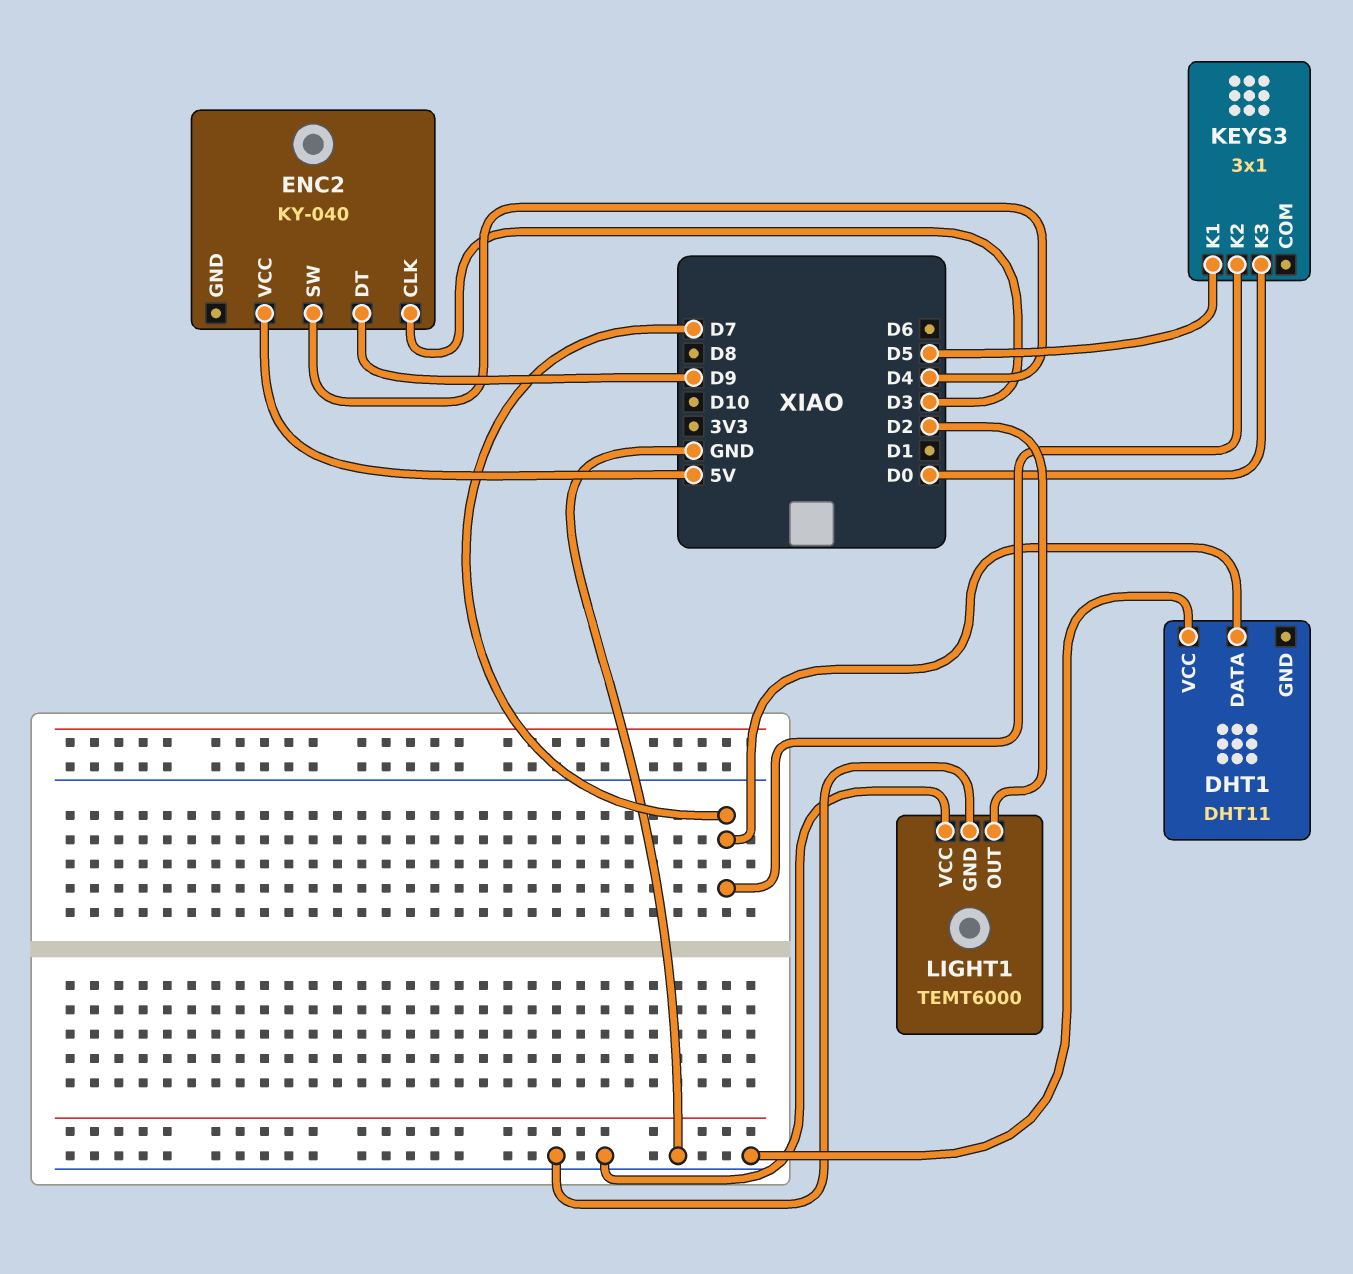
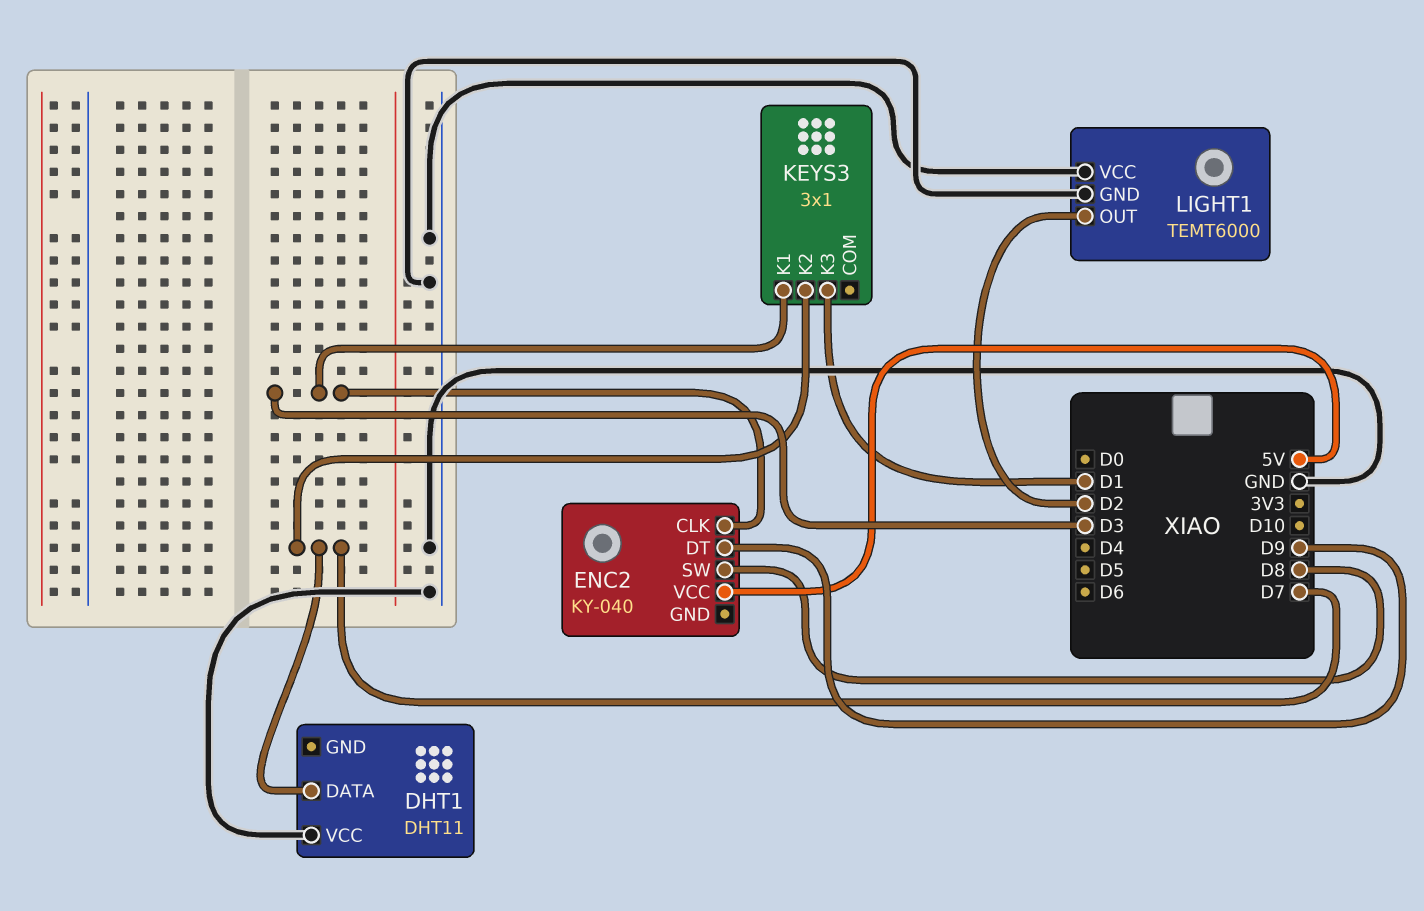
ENC2 pin SW: D4 -> D8
KEYS3 pin K1: D5 -> D3
KEYS3 pin K3: D0 -> D1

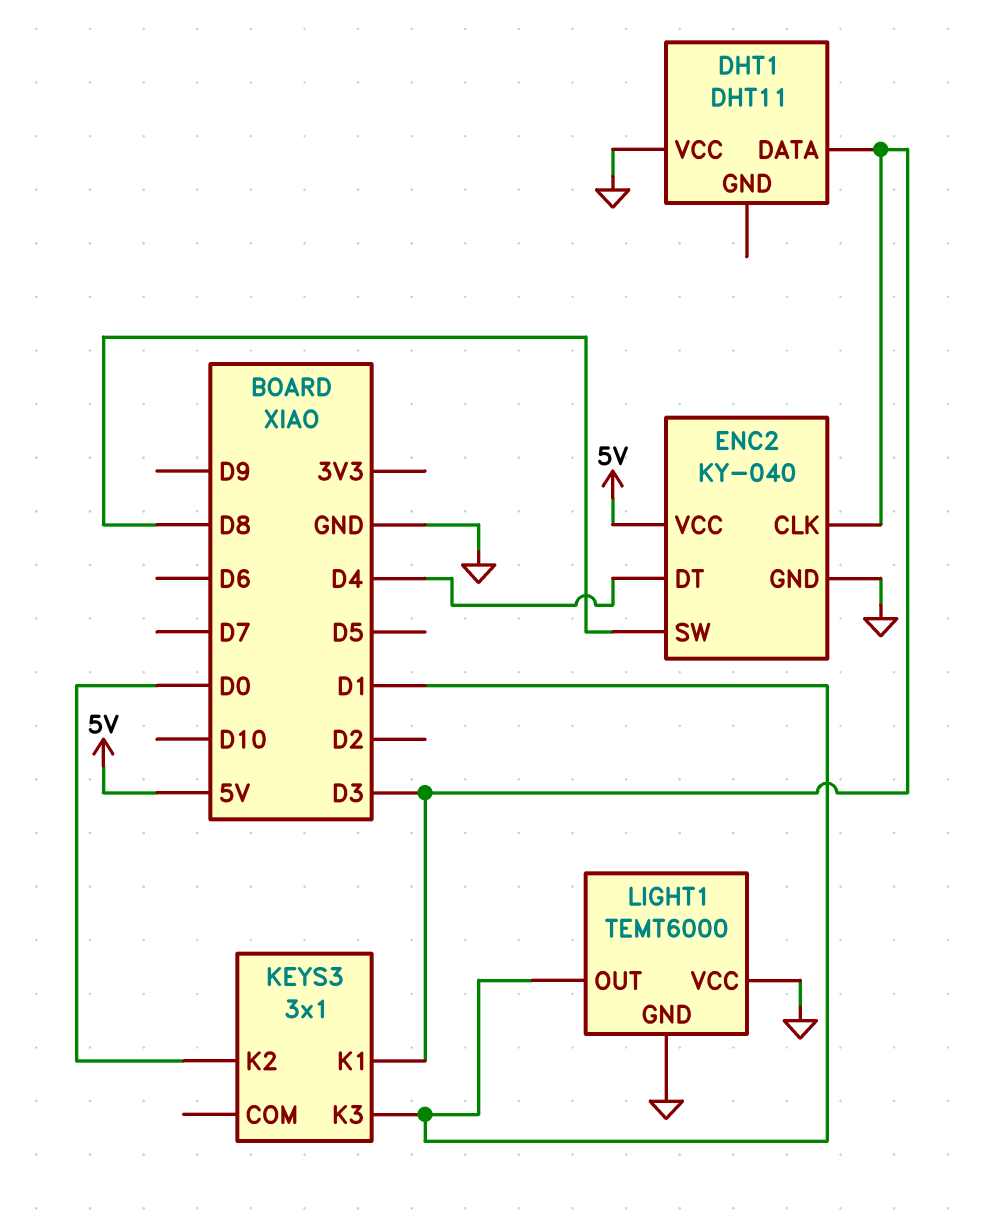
DHT1 pin DATA: D7 -> D3
ENC2 pin DT: D9 -> D4
ENC2 pin GND: none -> GND
KEYS3 pin K2: D7 -> D0
LIGHT1 pin OUT: D2 -> D1

